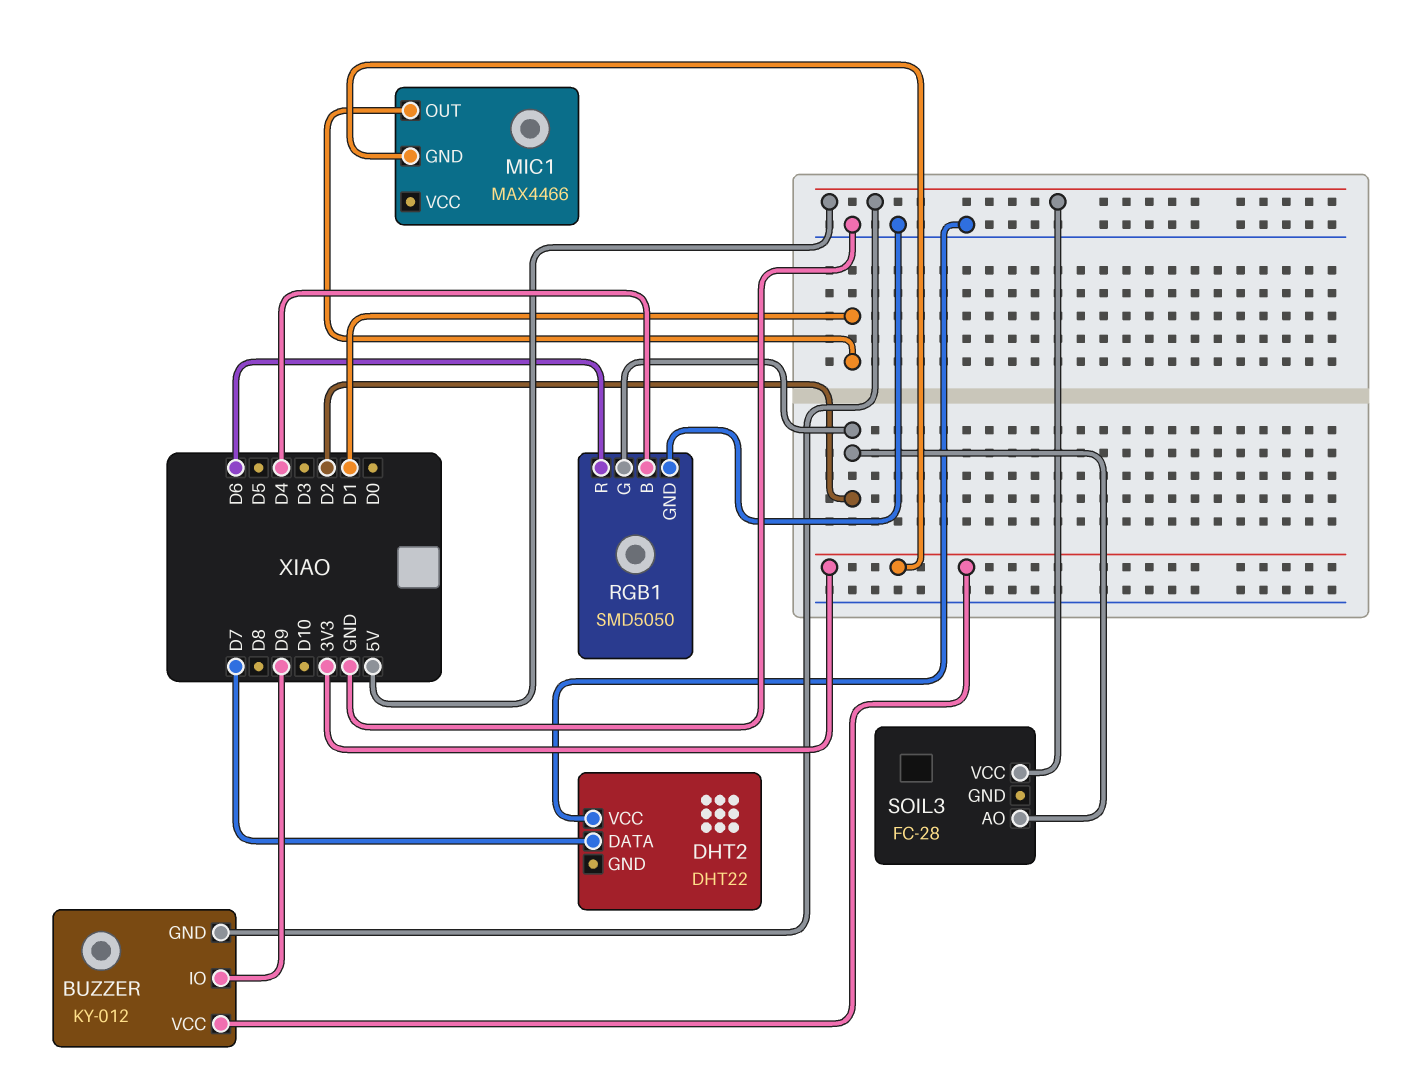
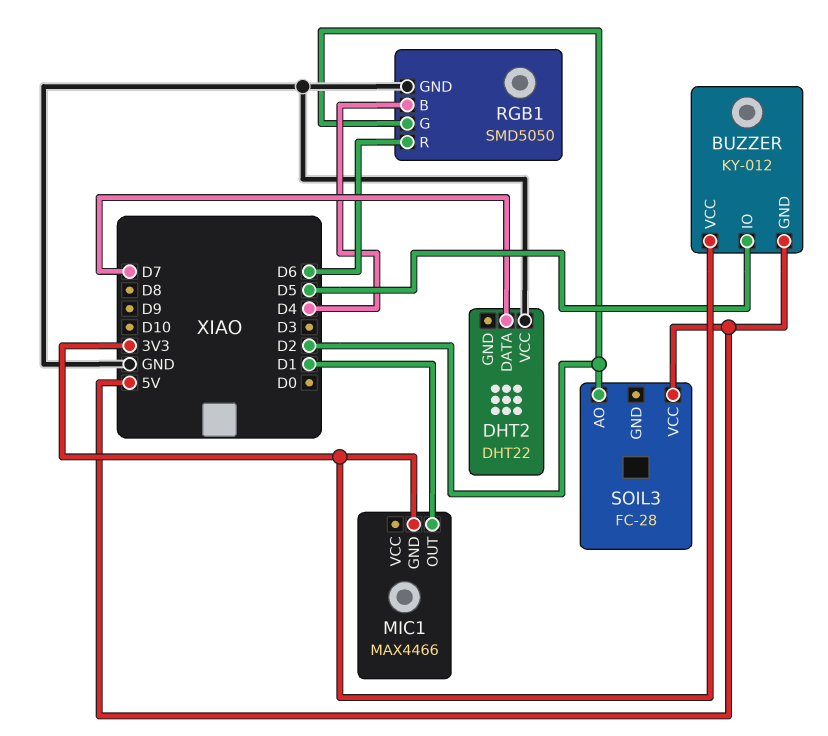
BUZZER pin IO: D9 -> D5

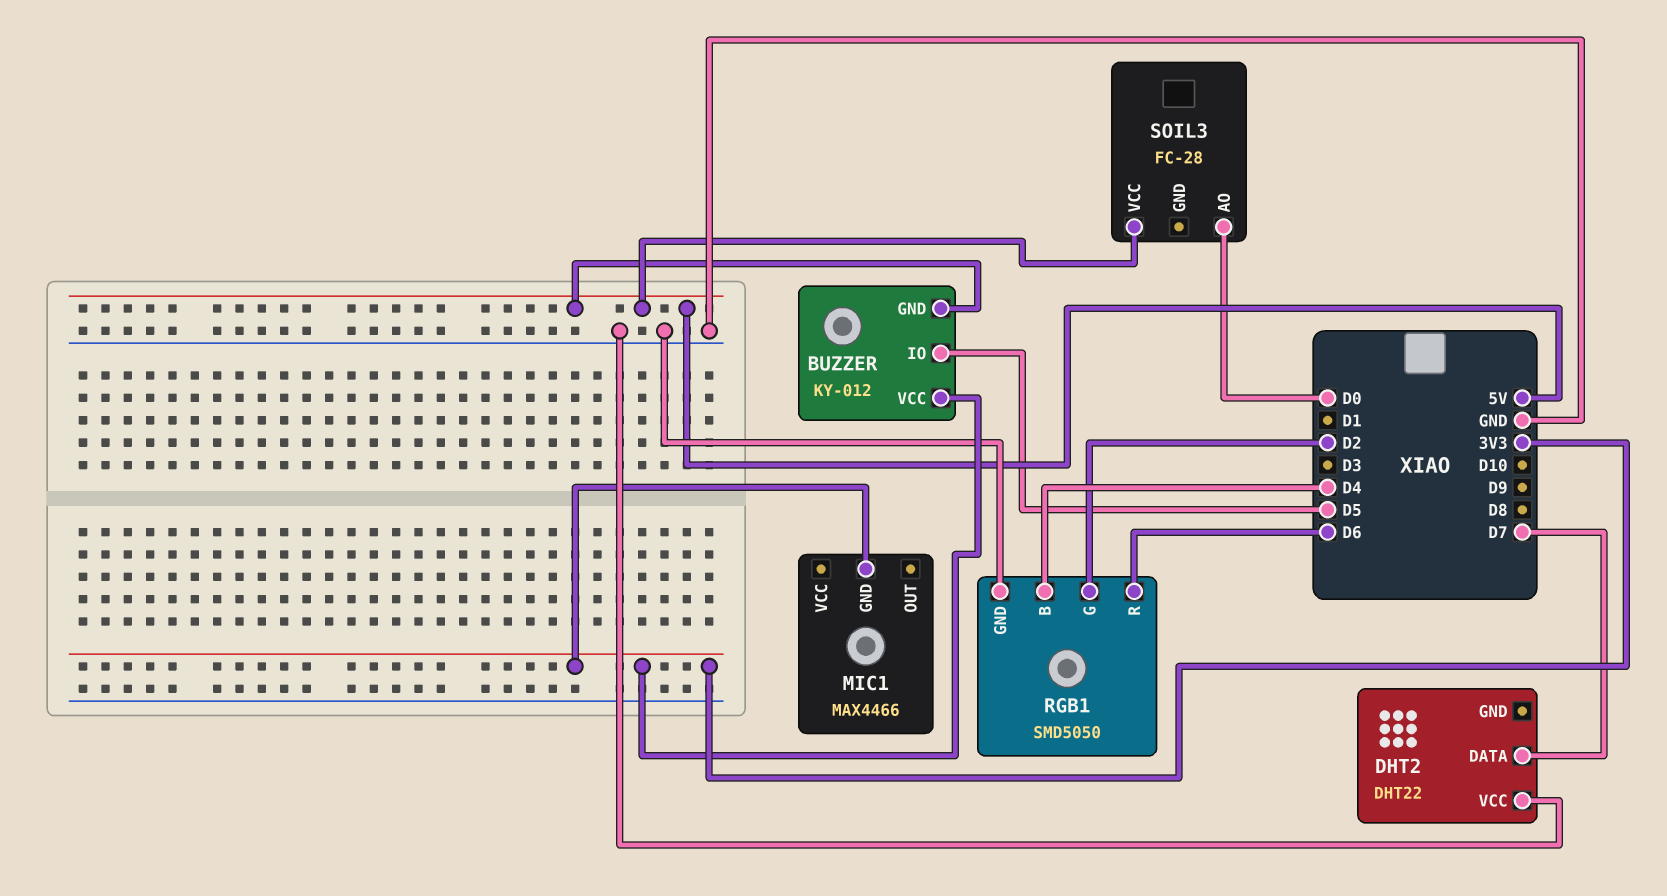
MIC1 pin OUT: D1 -> none
SOIL3 pin AO: D2 -> D0

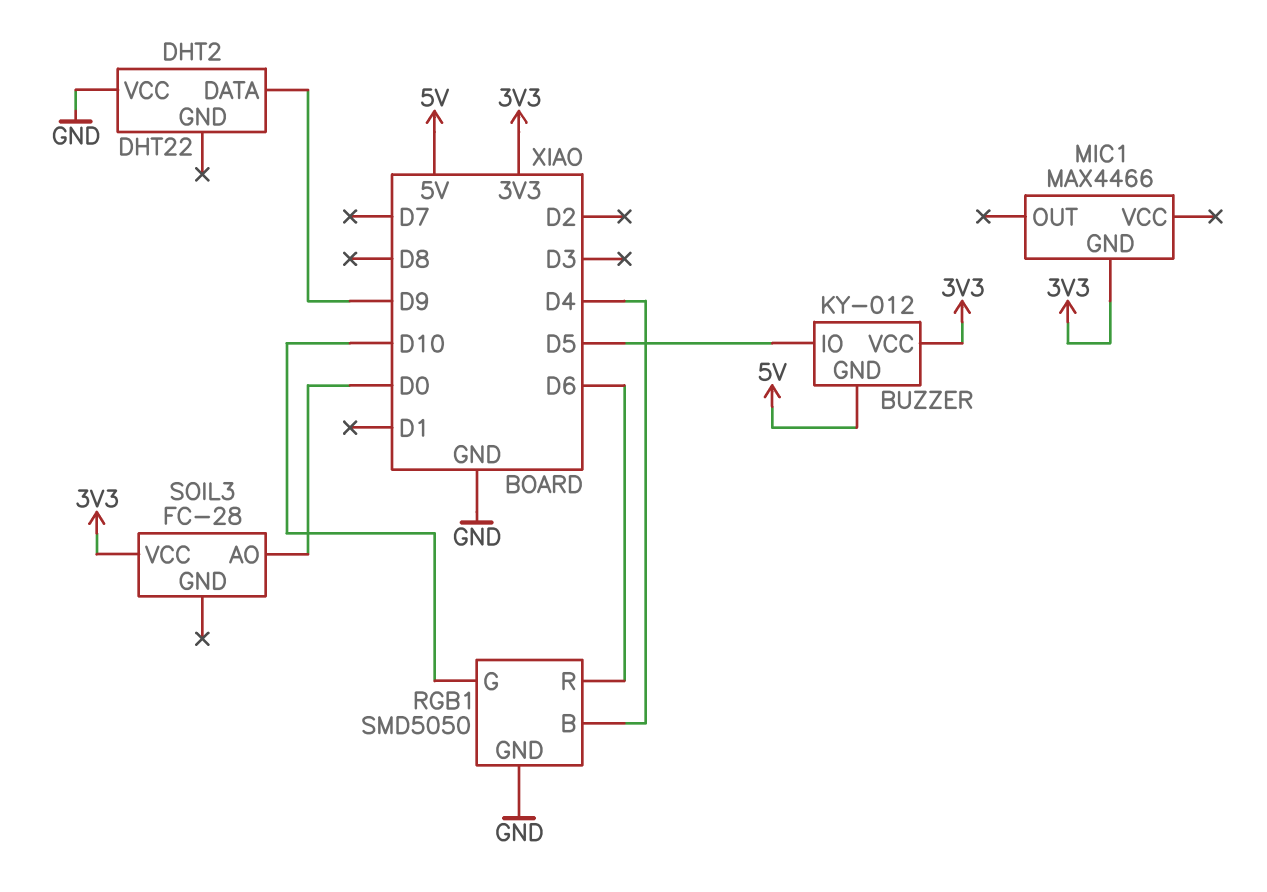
DHT2 pin DATA: D7 -> D9
RGB1 pin G: D2 -> D10
SOIL3 pin VCC: 5V -> 3V3

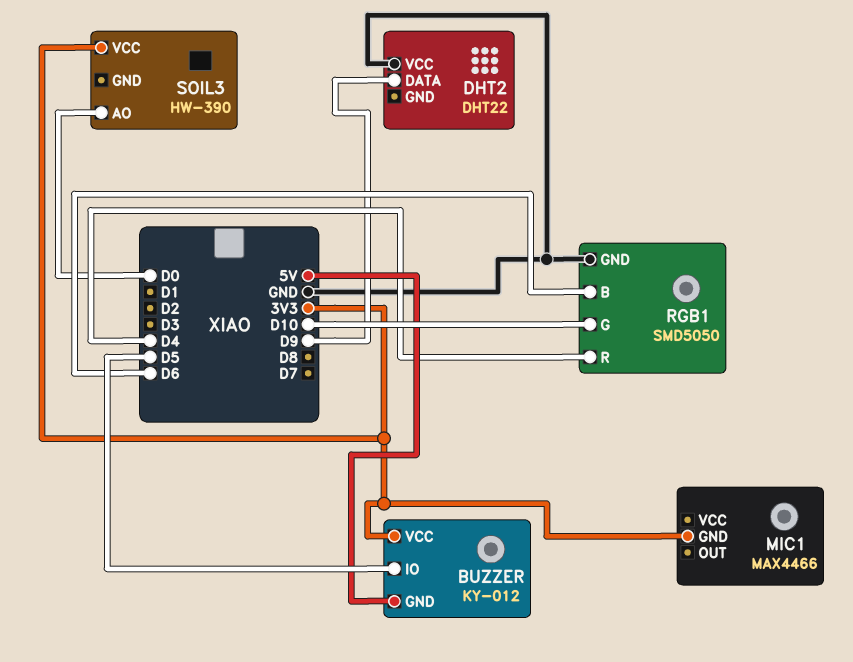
RGB1 pin B: D4 -> D6
RGB1 pin R: D6 -> D4
SOIL3: FC-28 -> HW-390

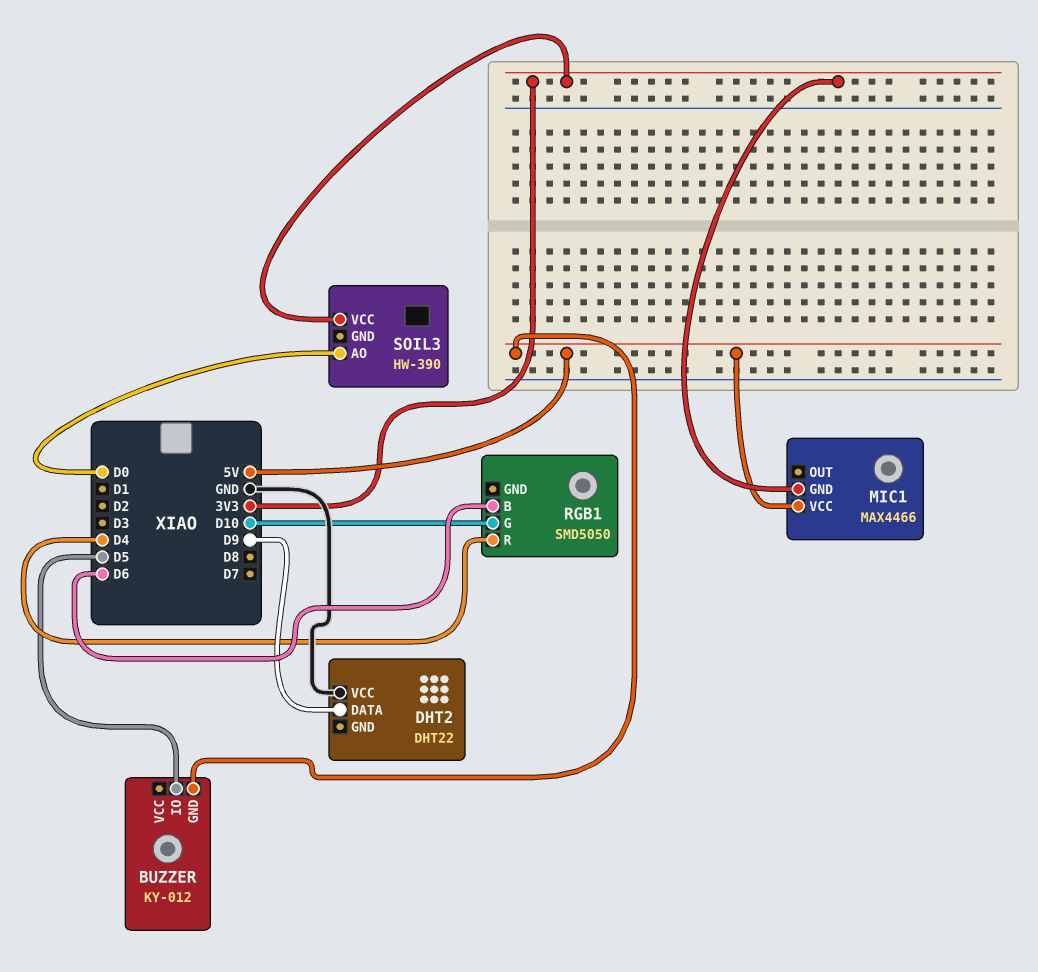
BUZZER pin VCC: 3V3 -> none
MIC1 pin VCC: none -> 5V
RGB1 pin GND: GND -> none

